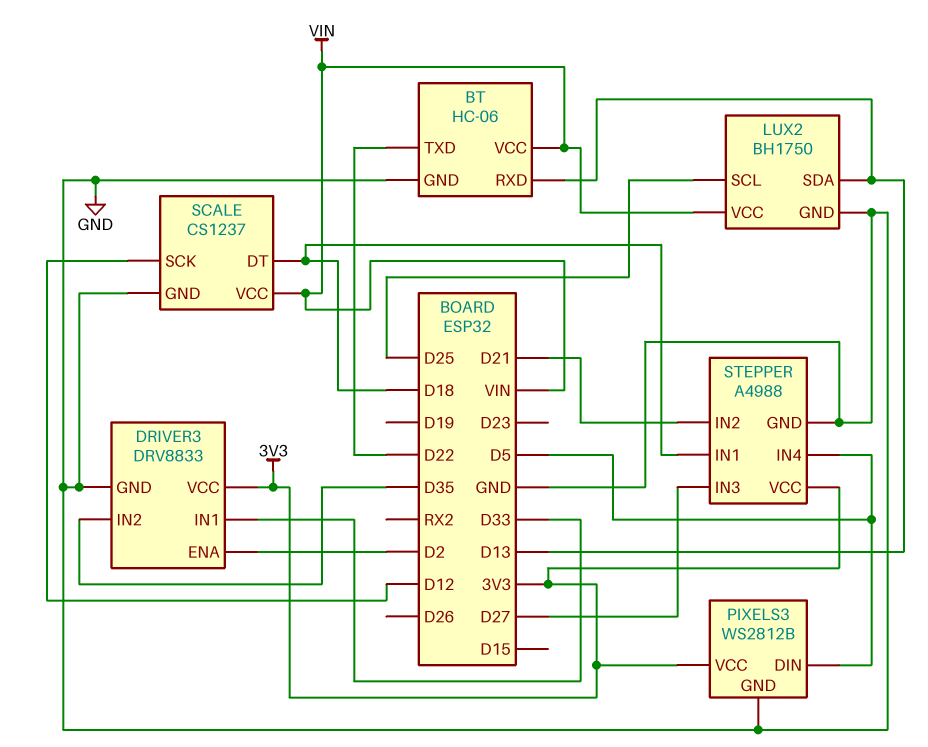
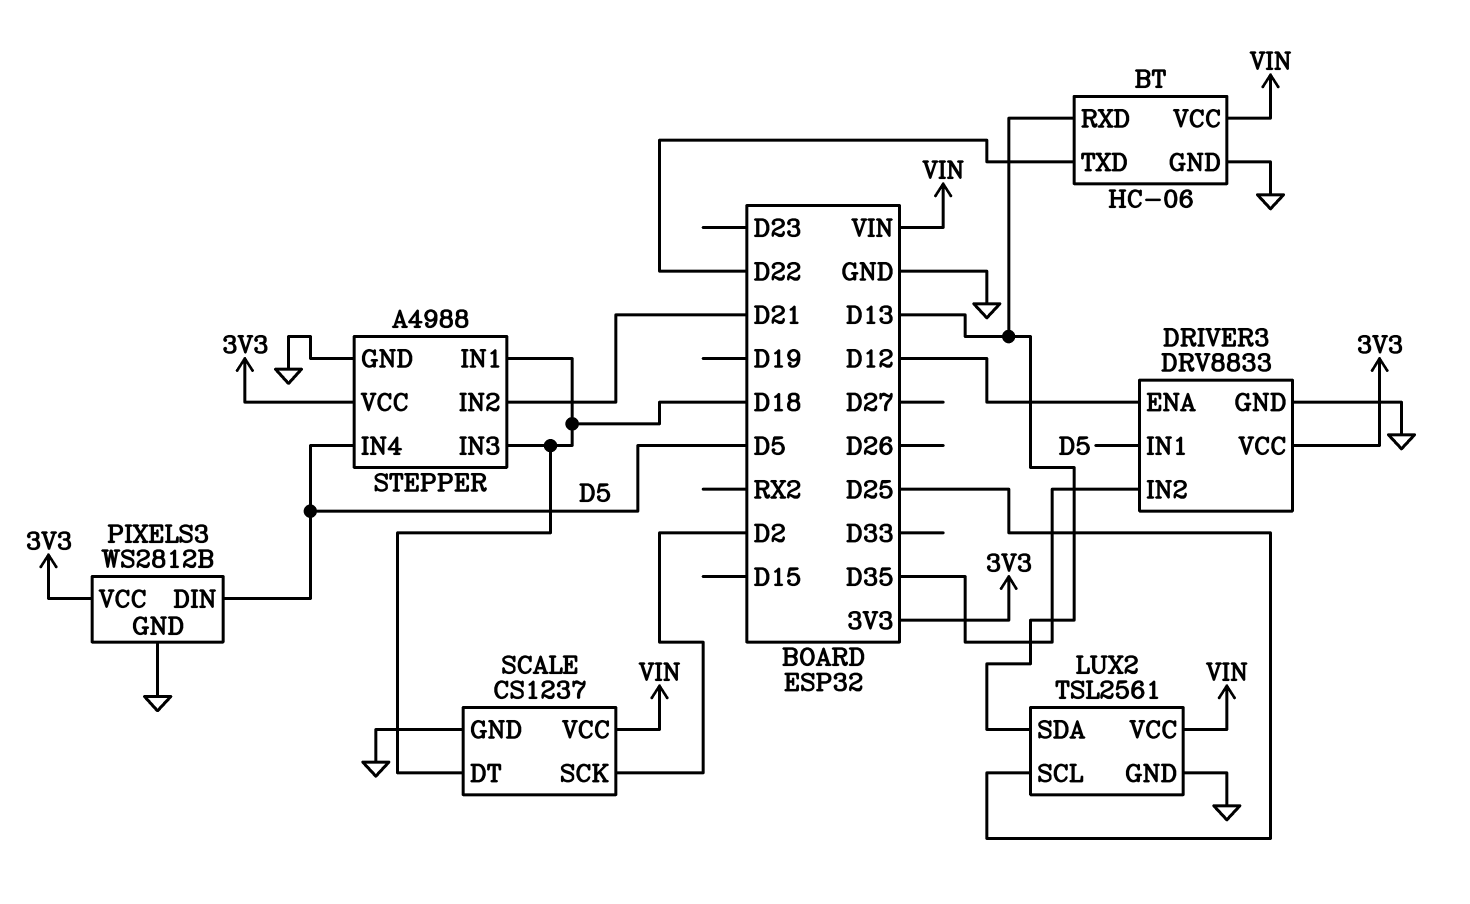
DRIVER3 pin ENA: D2 -> D12
DRIVER3 pin IN1: D33 -> D5
LUX2: BH1750 -> TSL2561
SCALE pin SCK: D12 -> D2
STEPPER pin IN3: D27 -> D18

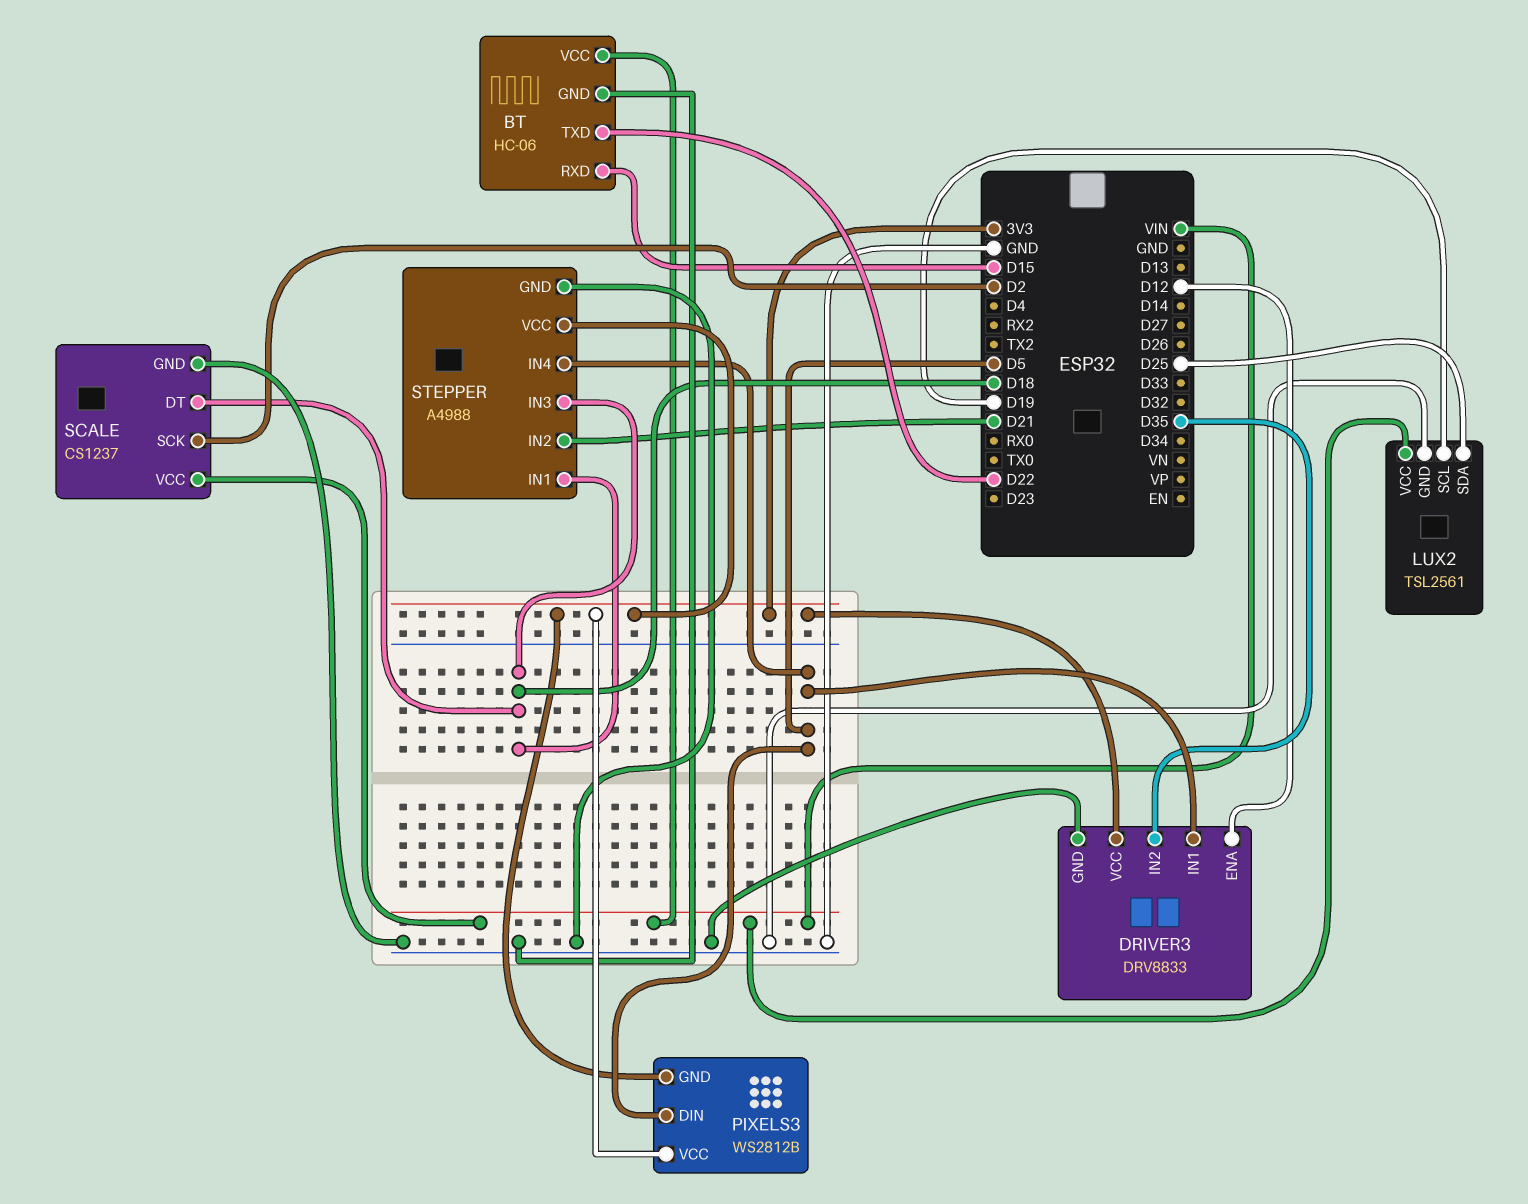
BT pin RXD: D13 -> D15
LUX2 pin SCL: D25 -> D19
LUX2 pin SDA: D13 -> D25
PIXELS3 pin GND: GND -> 3V3

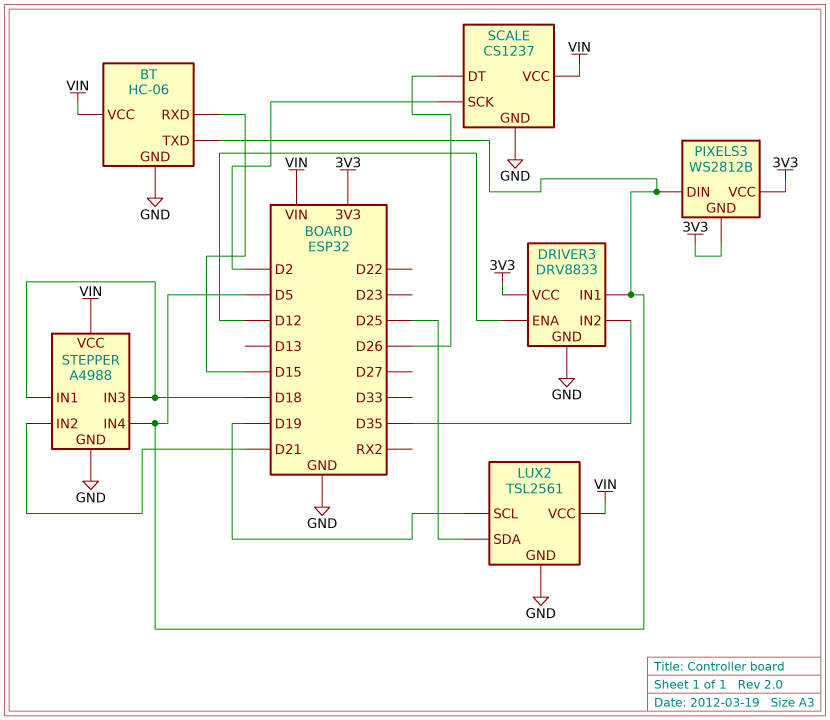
BT pin TXD: D22 -> D5
SCALE pin DT: D18 -> D26
STEPPER pin VCC: 3V3 -> VIN

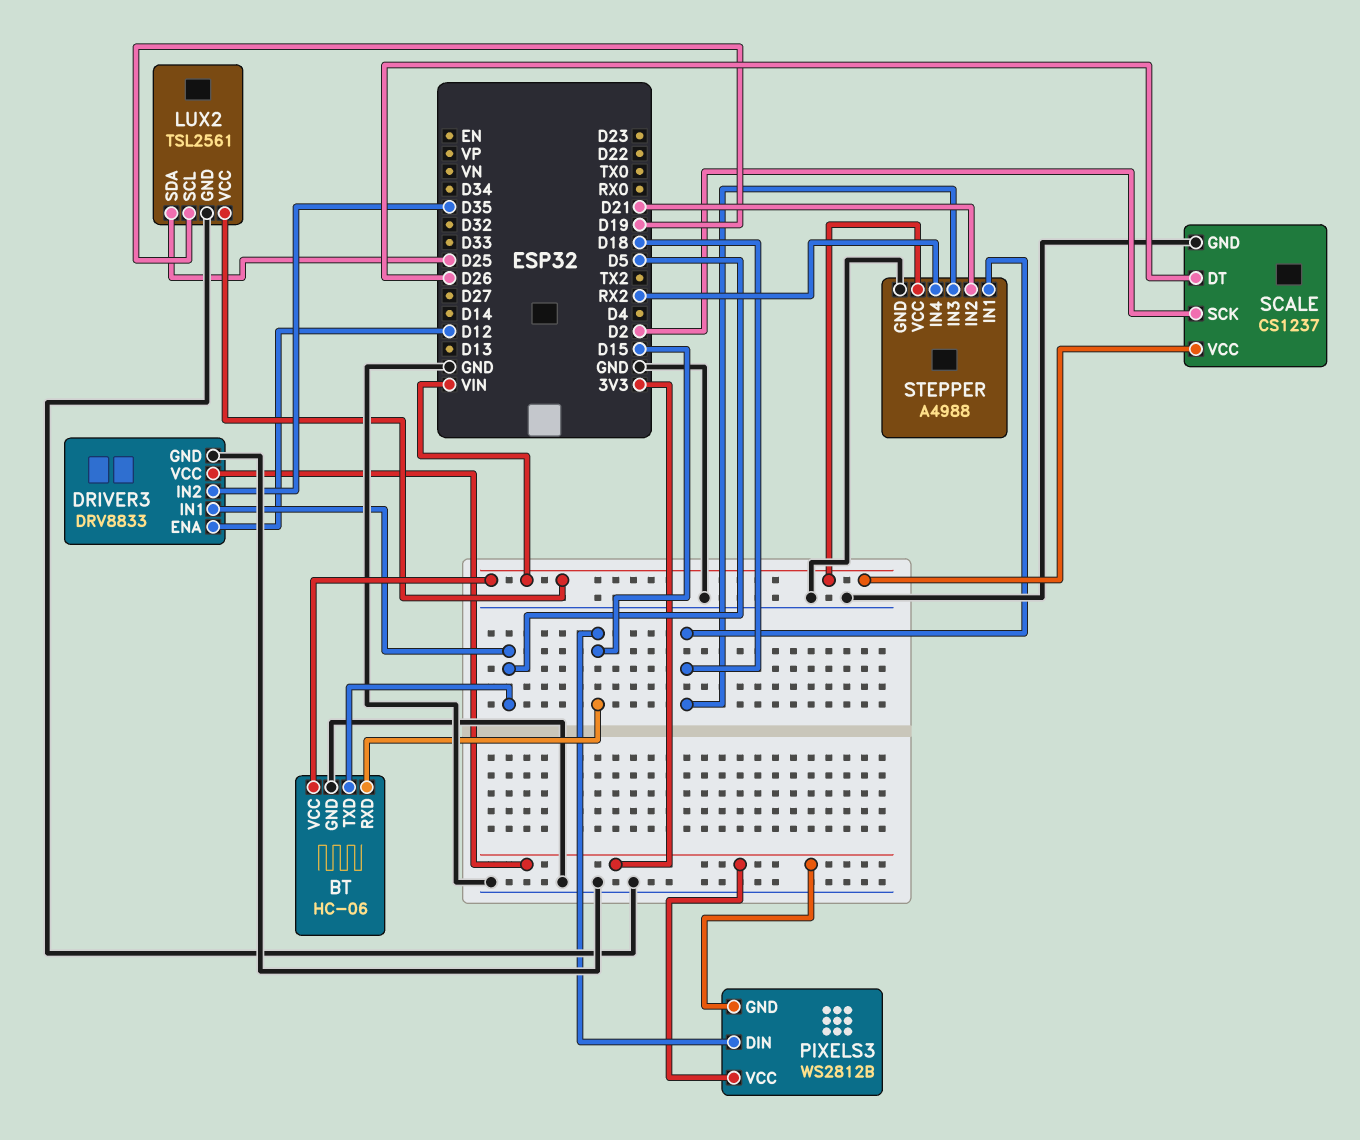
PIXELS3 pin DIN: D5 -> D15
STEPPER pin IN4: D5 -> RX2

